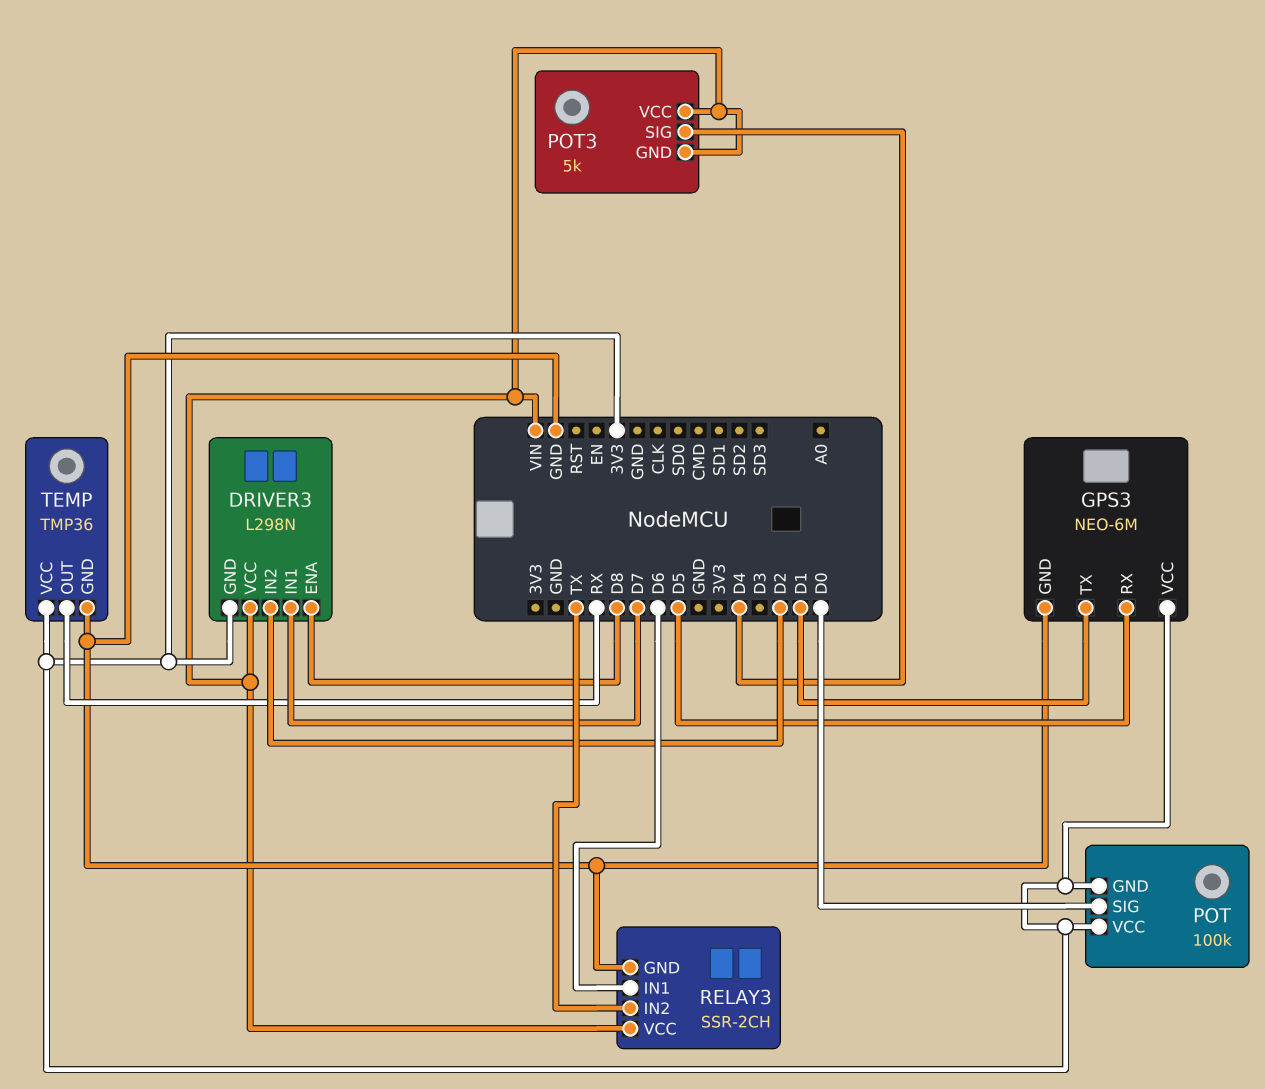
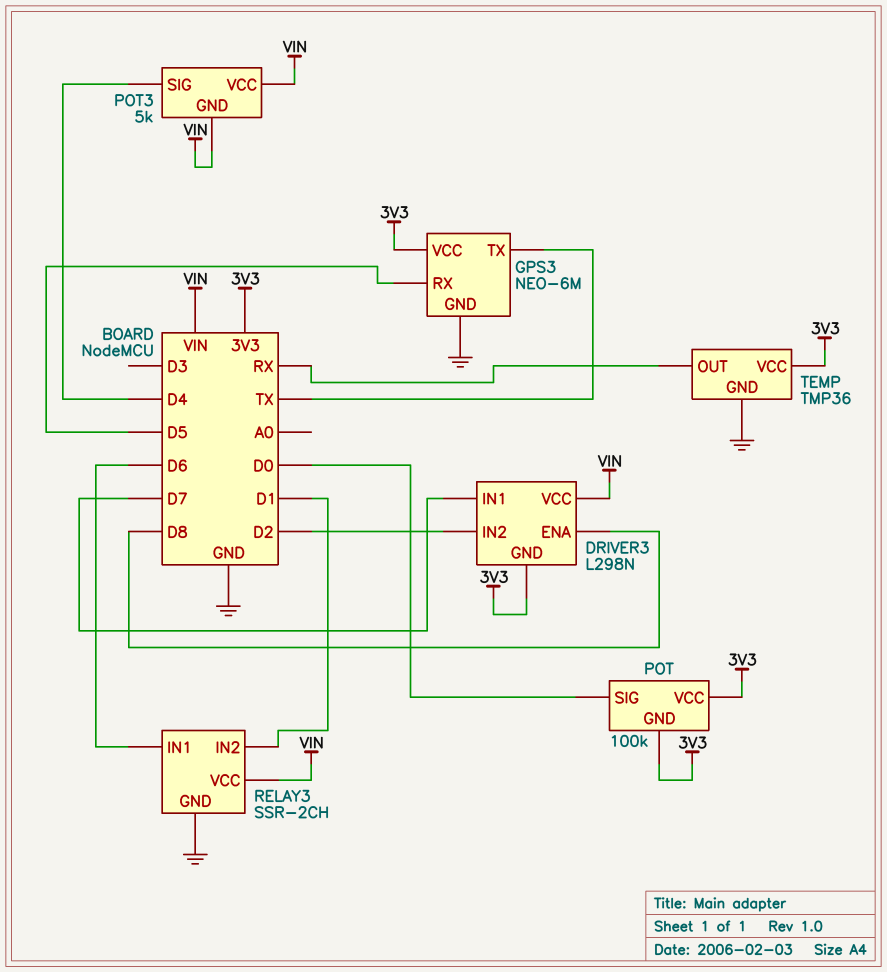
GPS3 pin TX: D1 -> TX
RELAY3 pin IN2: TX -> D1

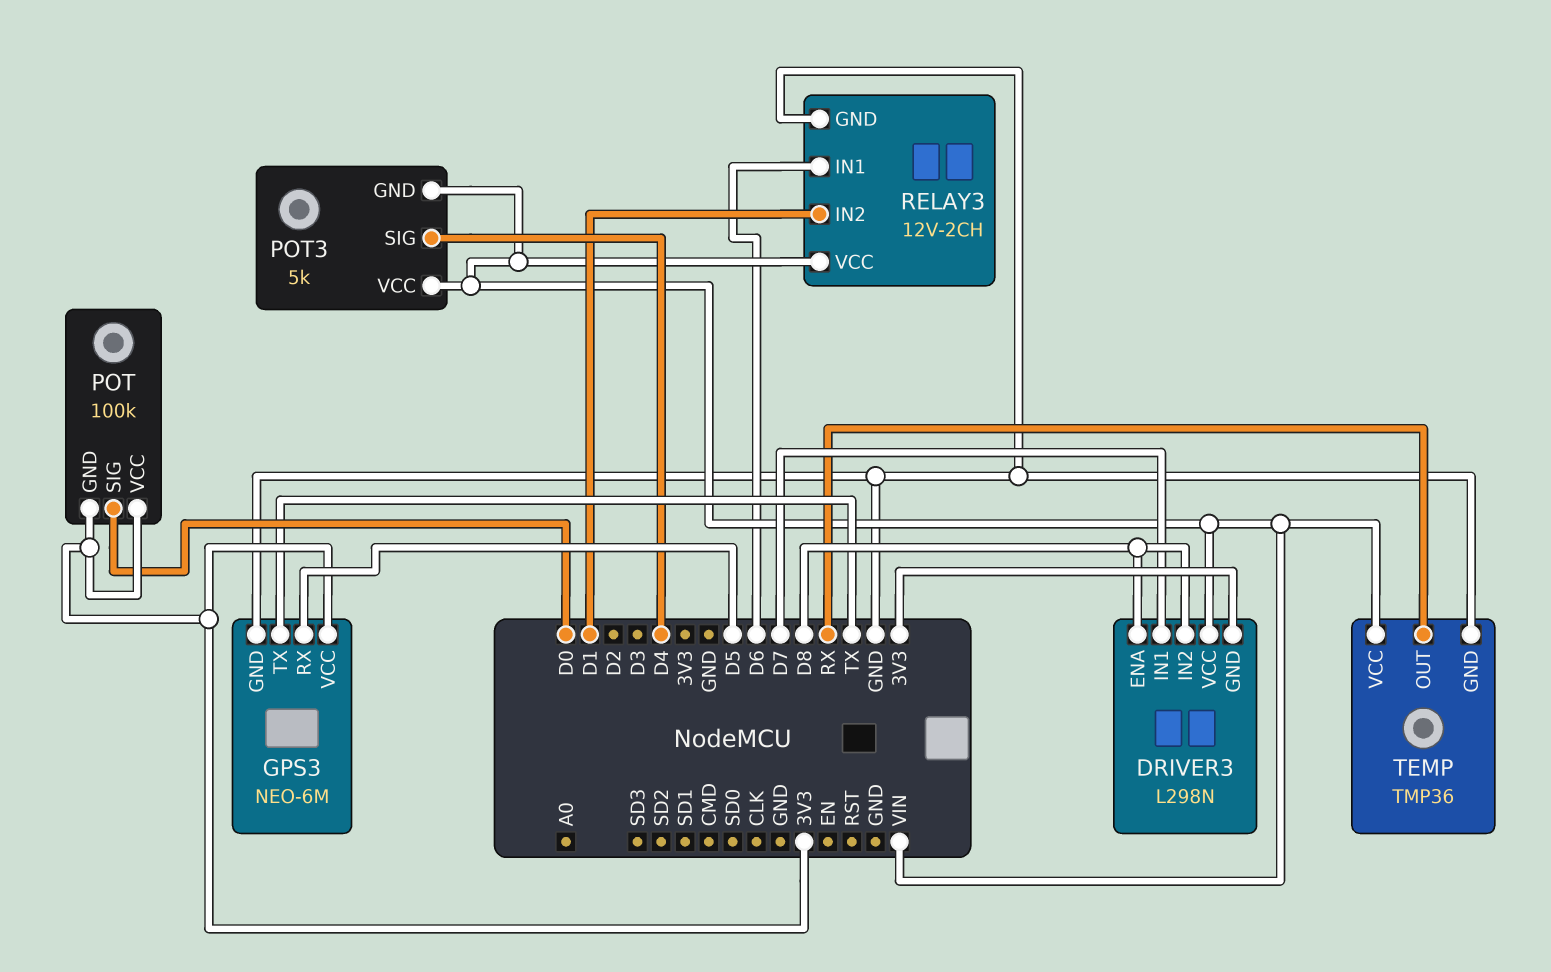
DRIVER3 pin IN2: D2 -> D8
RELAY3: SSR-2CH -> 12V-2CH
TEMP pin VCC: 3V3 -> VIN

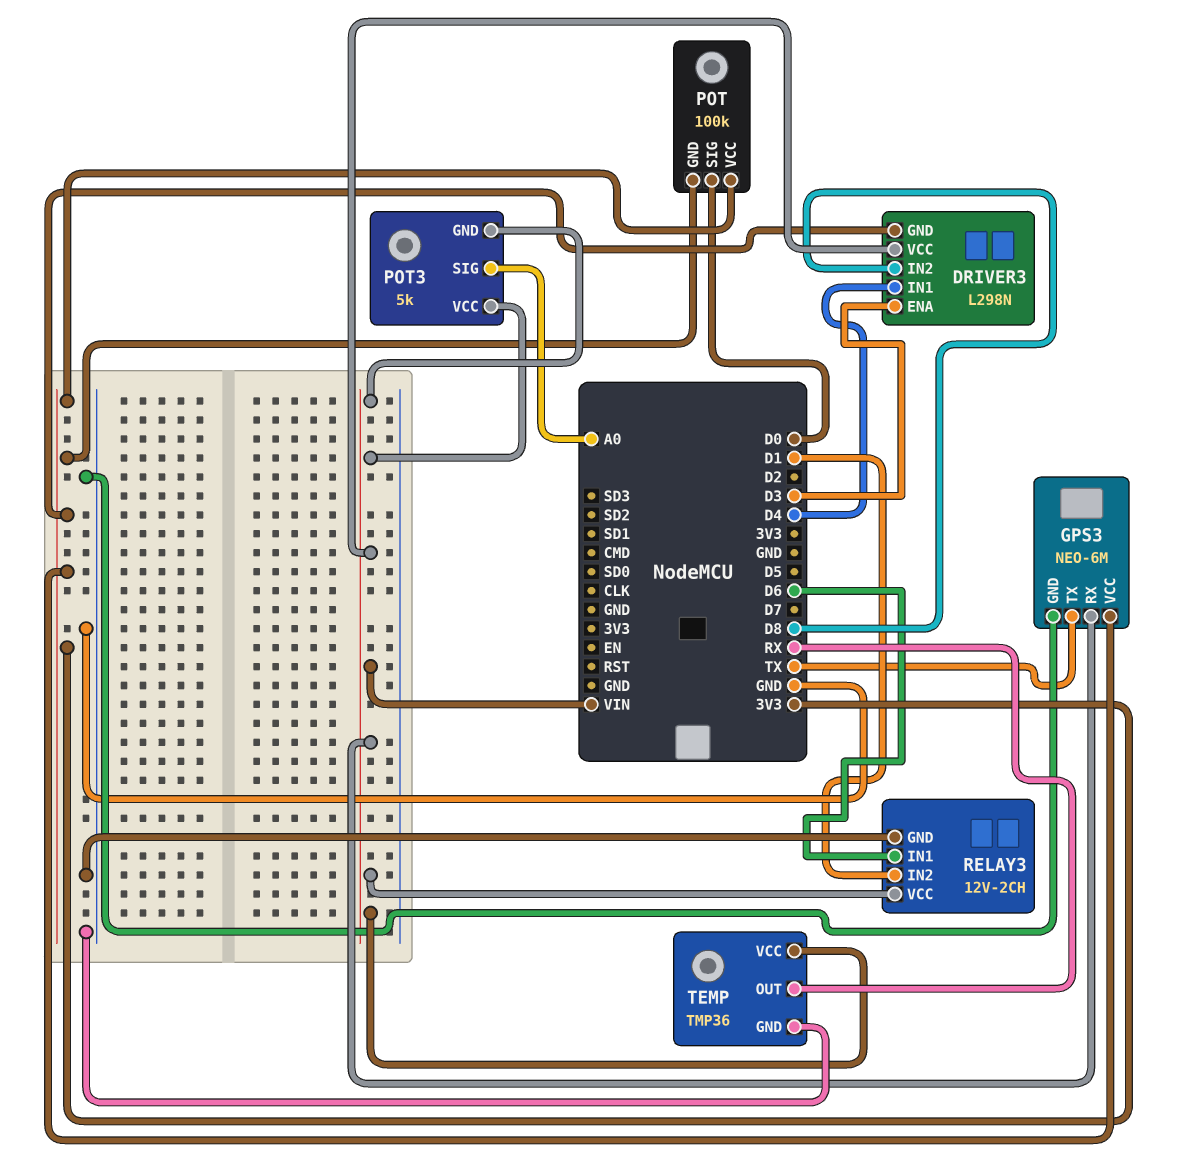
DRIVER3 pin ENA: D8 -> D3
DRIVER3 pin IN1: D7 -> D4
GPS3 pin RX: D5 -> VIN
POT3 pin SIG: D4 -> A0

